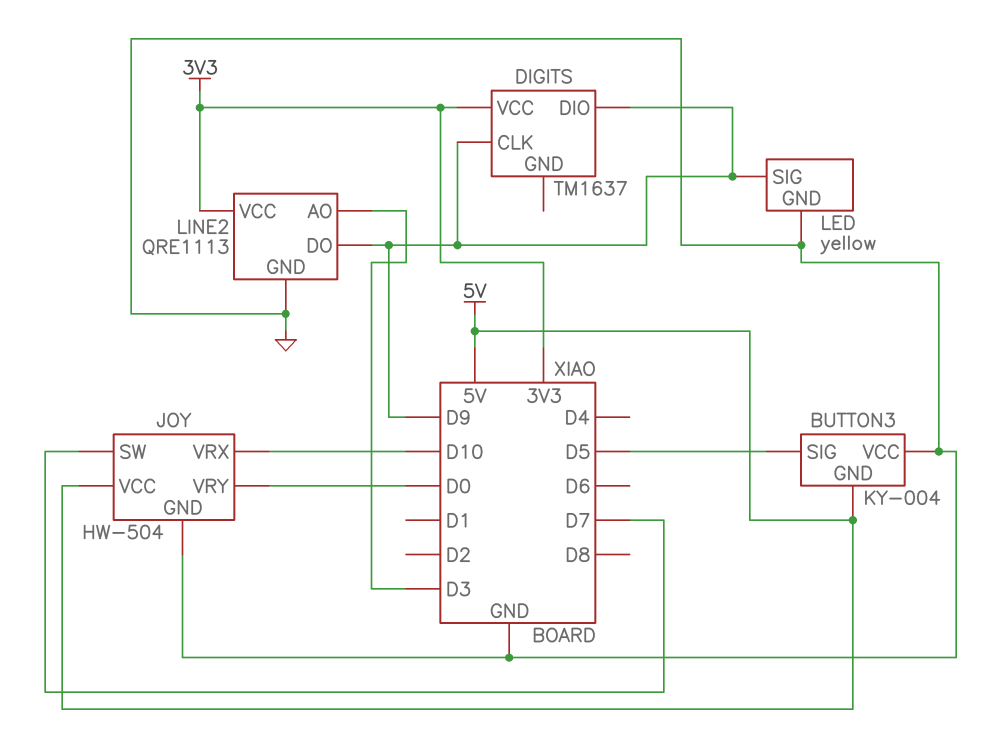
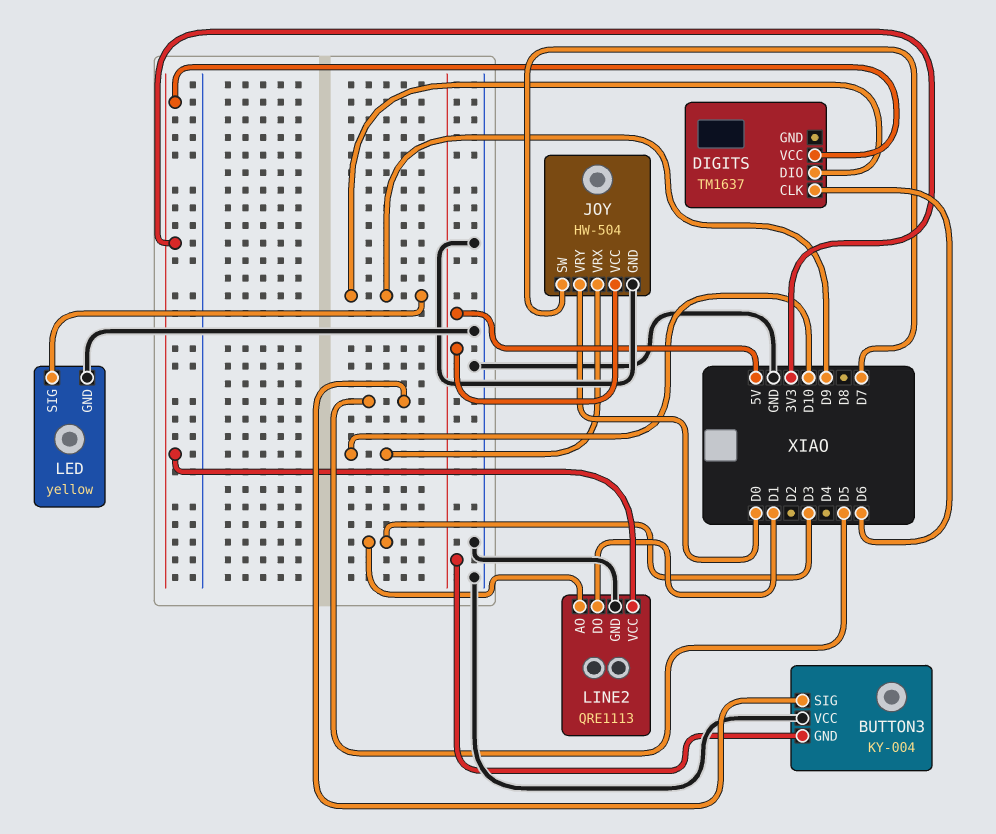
DIGITS pin CLK: D9 -> D6
LINE2 pin DO: D9 -> D1

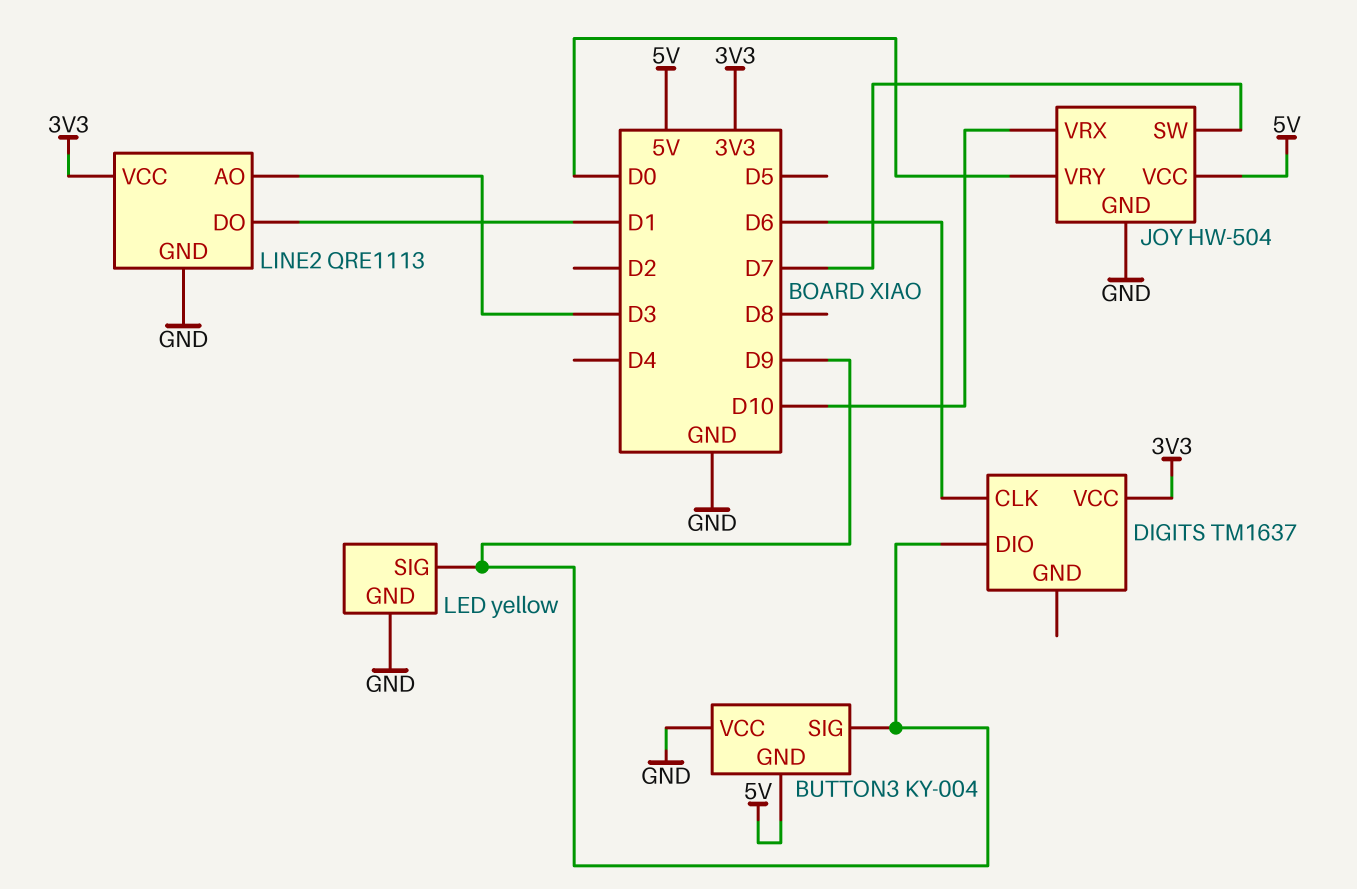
BUTTON3 pin SIG: D5 -> D9

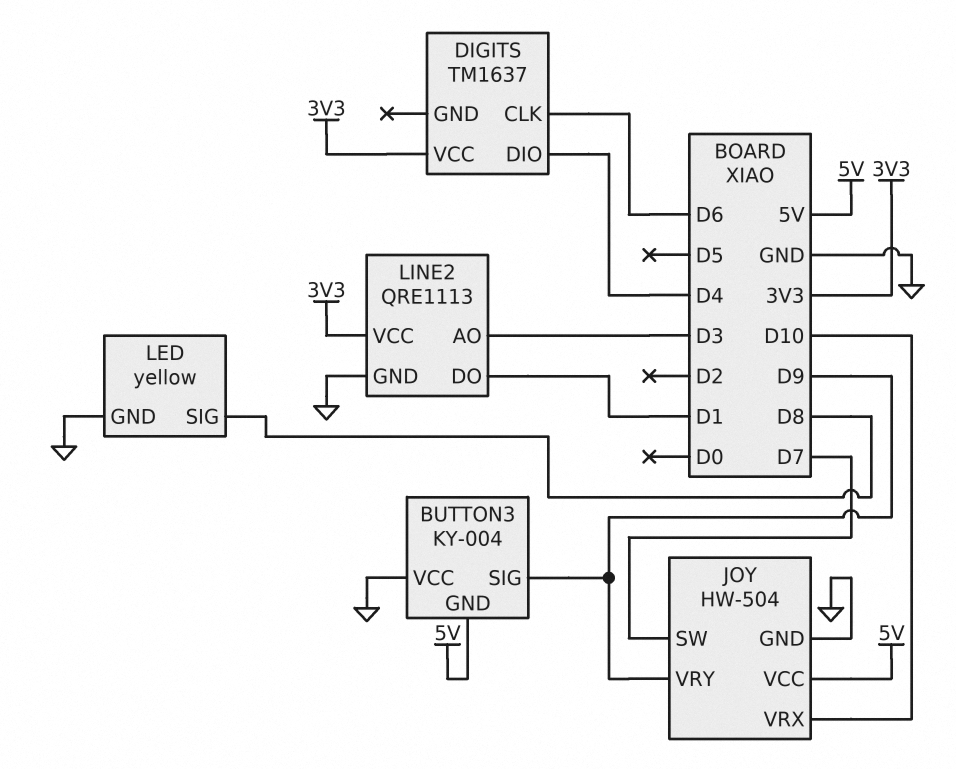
DIGITS pin DIO: D9 -> D4
JOY pin VRY: D0 -> D9
LED pin SIG: D9 -> D8

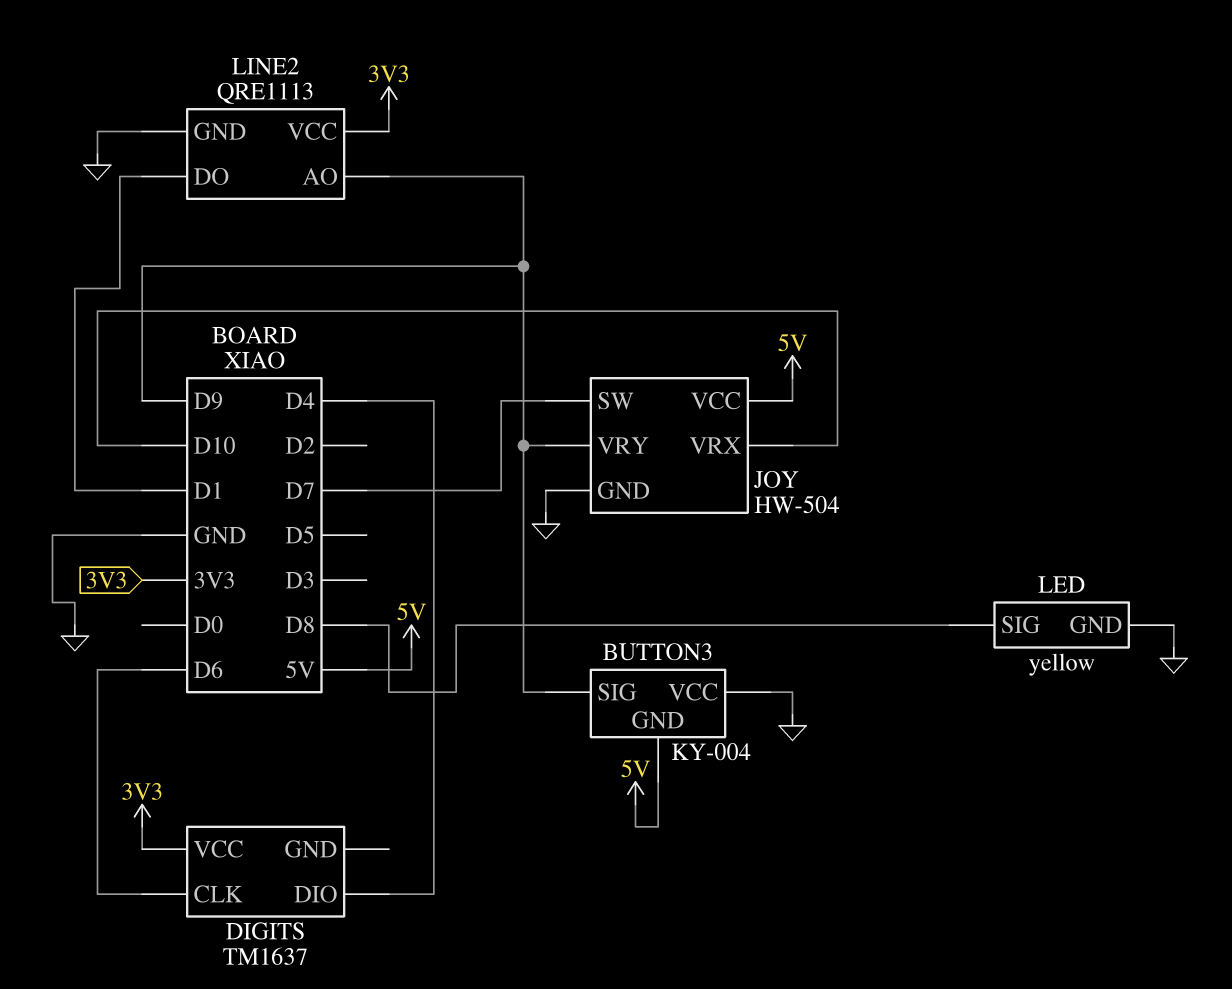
LINE2 pin AO: D3 -> D9

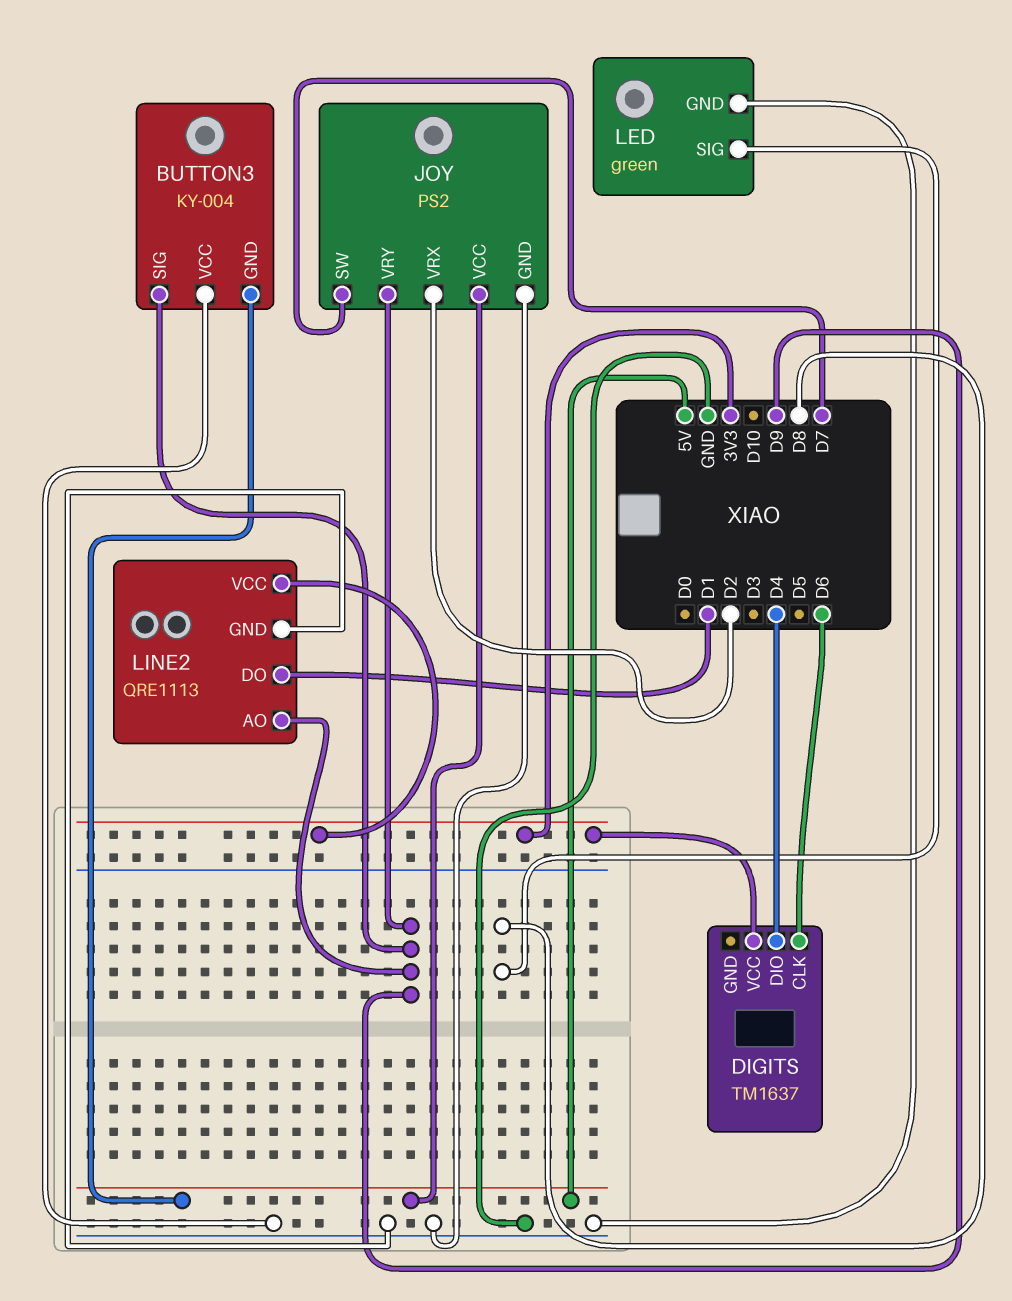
JOY: HW-504 -> PS2
JOY pin VRX: D10 -> D2
LED: yellow -> green

